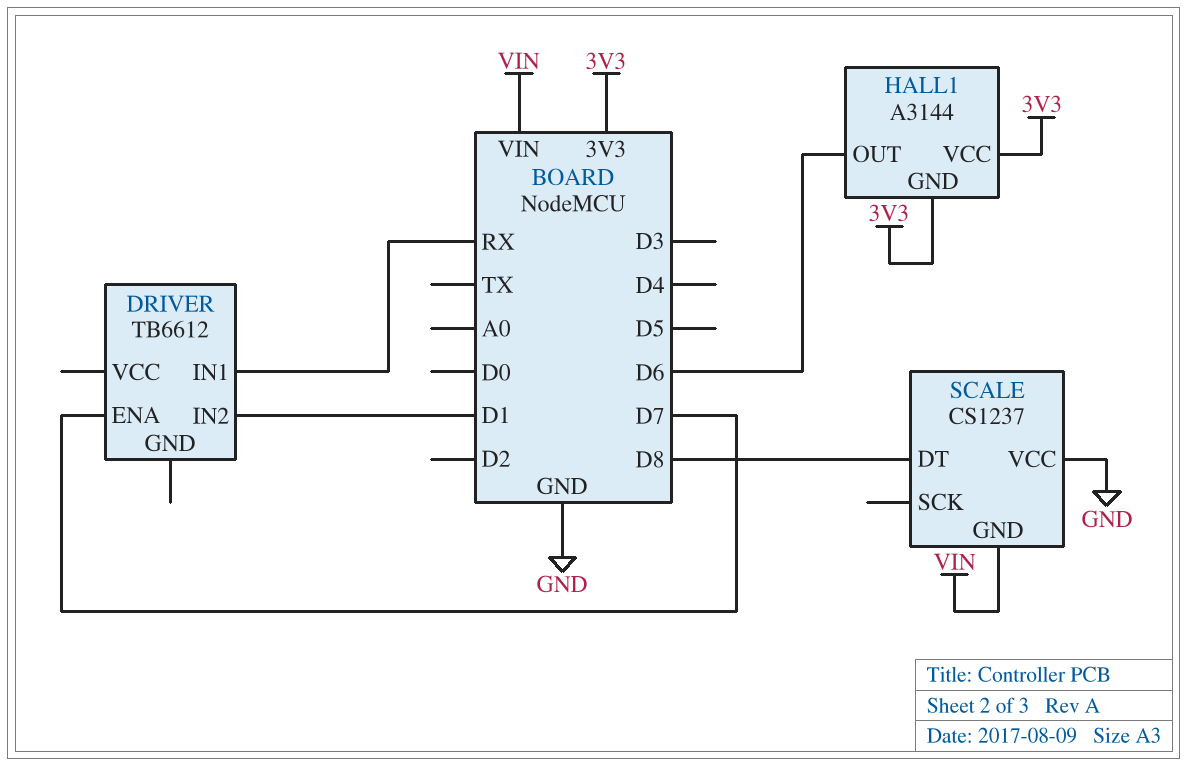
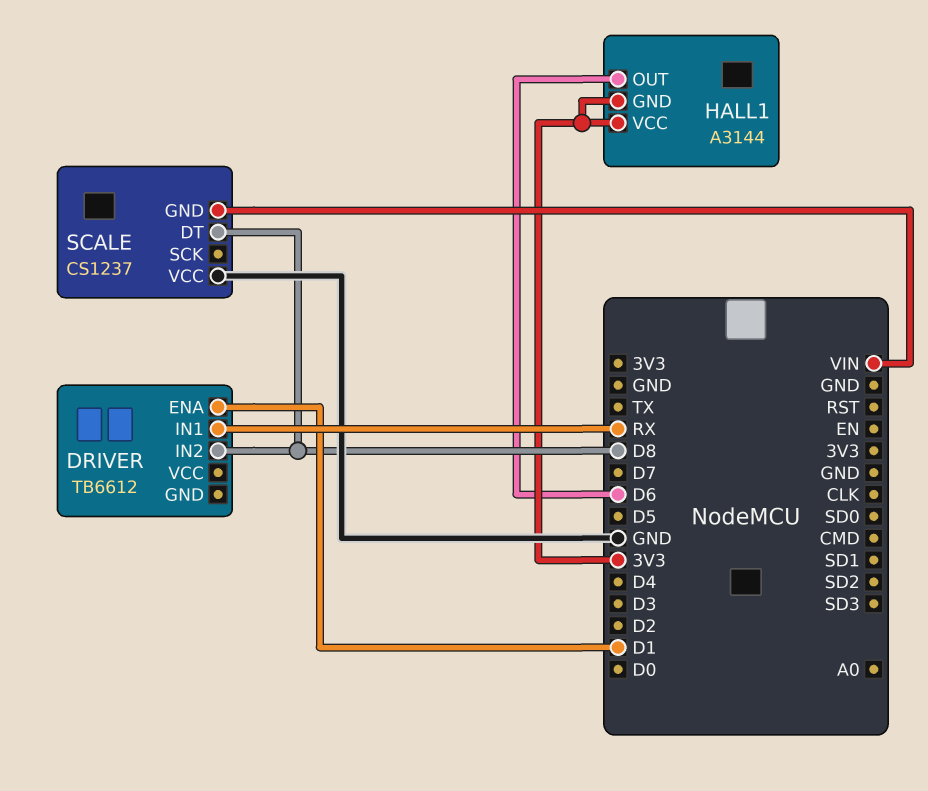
DRIVER pin ENA: D7 -> D1
DRIVER pin IN2: D1 -> D8

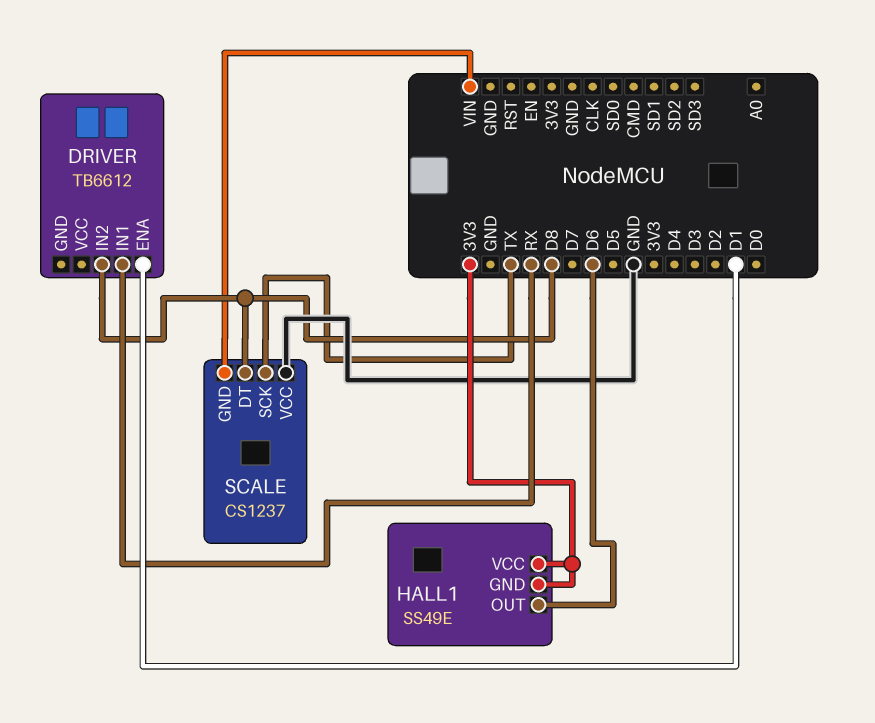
HALL1: A3144 -> SS49E
SCALE pin SCK: none -> TX

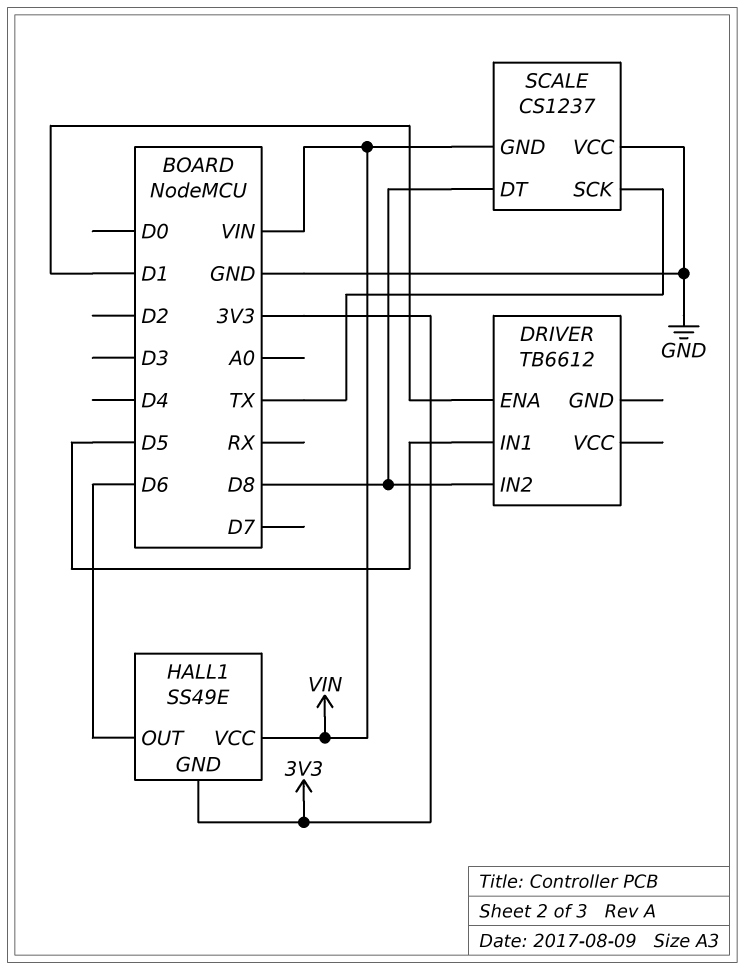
DRIVER pin IN1: RX -> D5
HALL1 pin VCC: 3V3 -> VIN

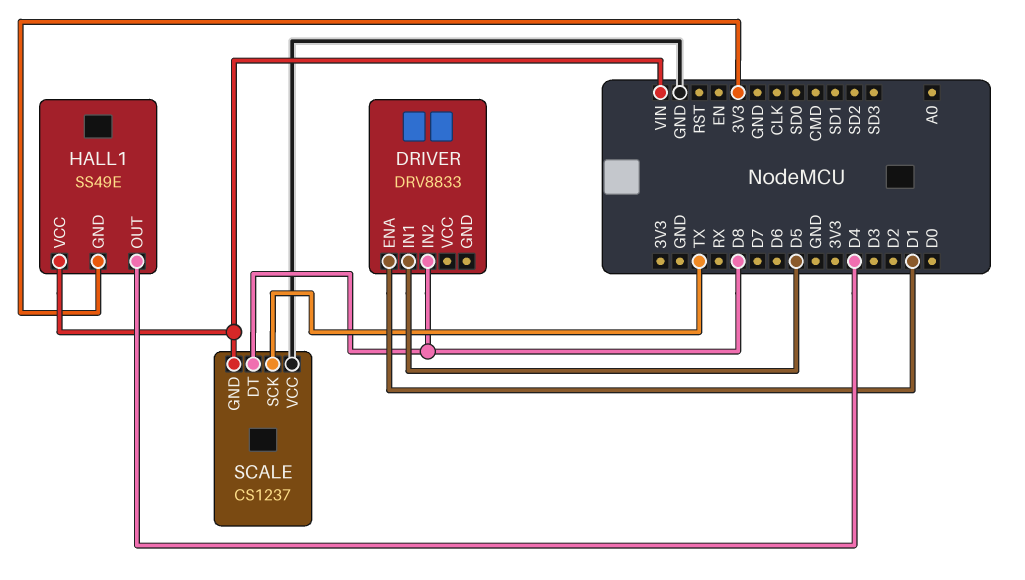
DRIVER: TB6612 -> DRV8833
HALL1 pin OUT: D6 -> D4

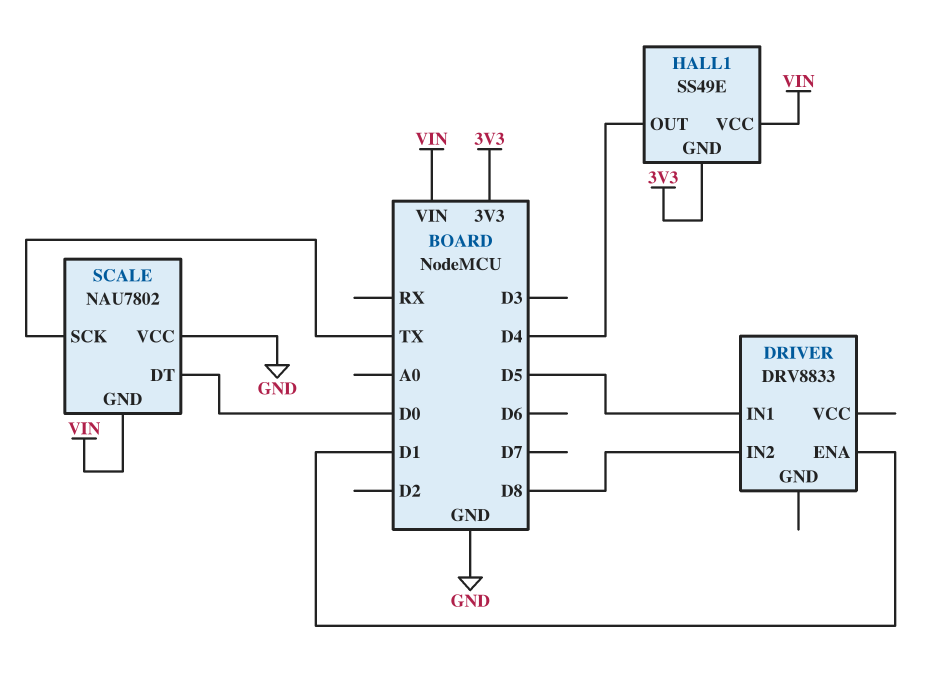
SCALE: CS1237 -> NAU7802
SCALE pin DT: D8 -> D0

